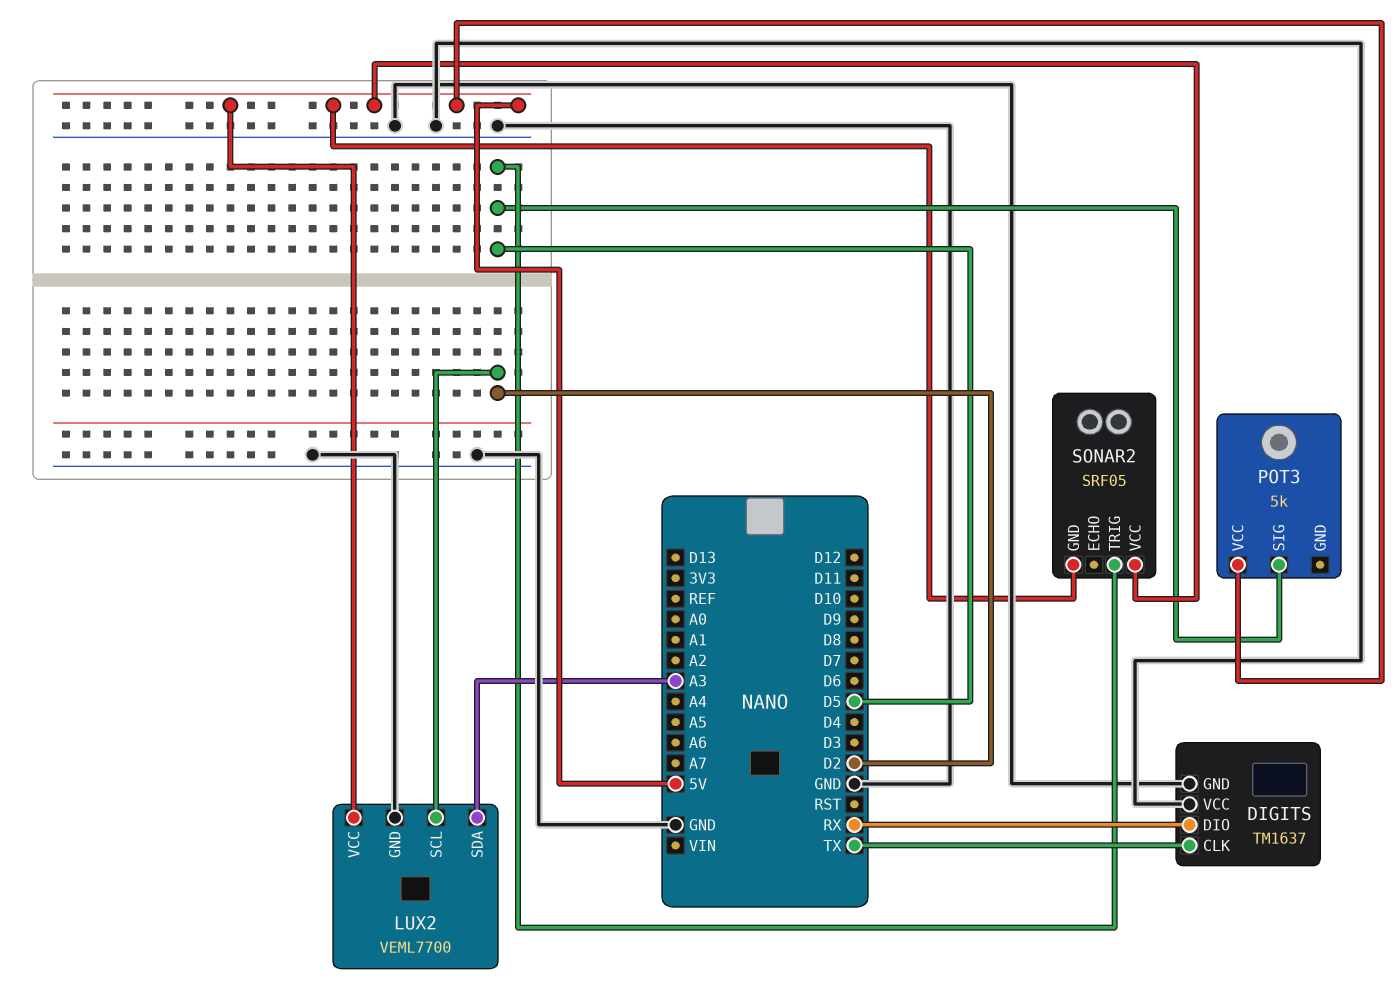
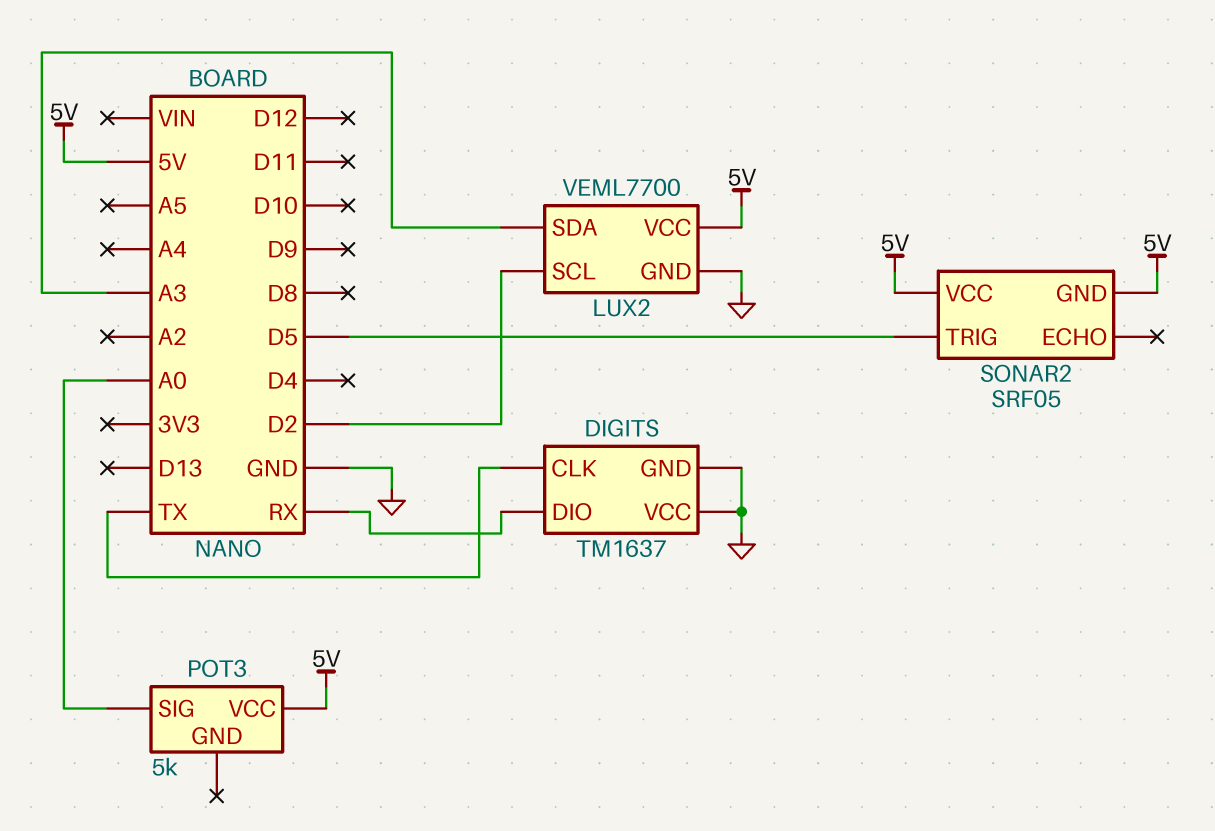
POT3 pin SIG: D5 -> A0

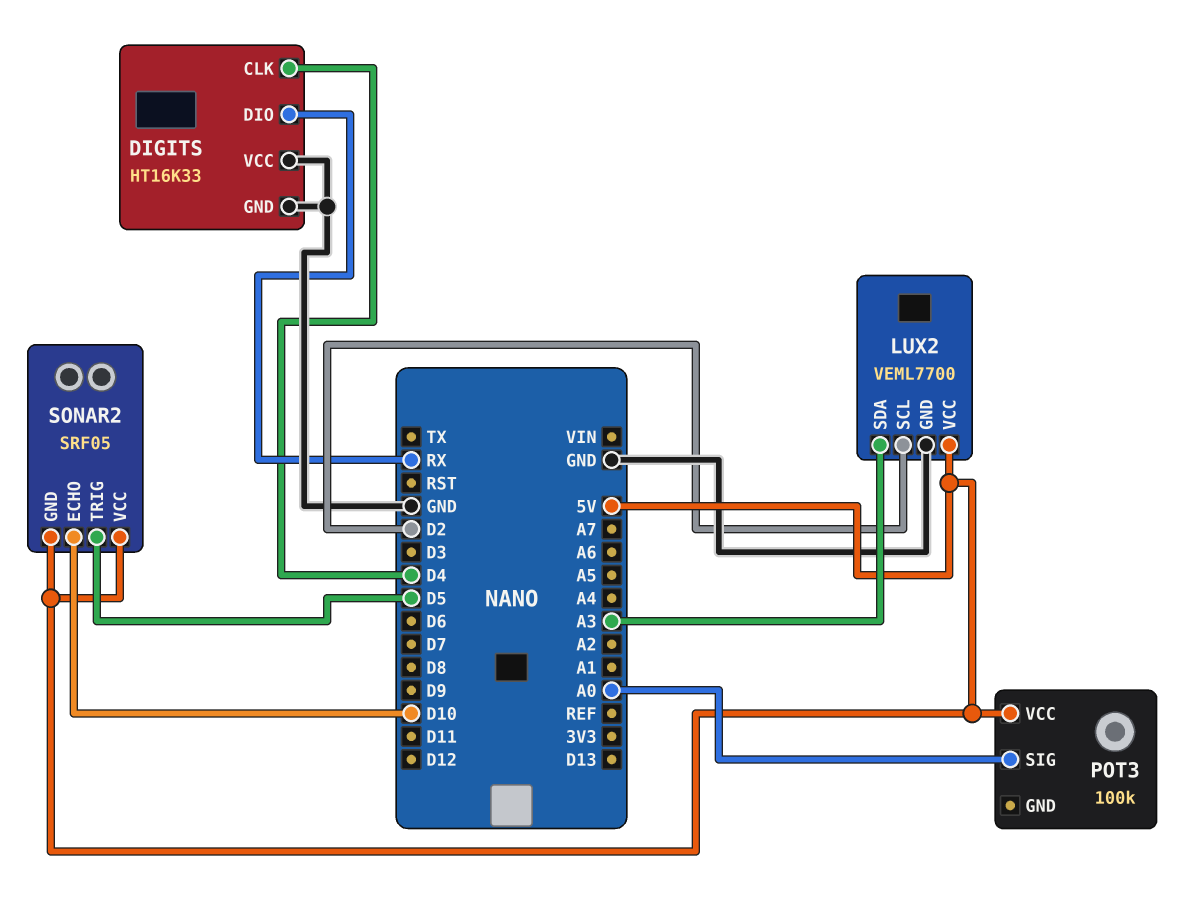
DIGITS: TM1637 -> HT16K33
DIGITS pin CLK: TX -> D4
POT3: 5k -> 100k
SONAR2 pin ECHO: none -> D10

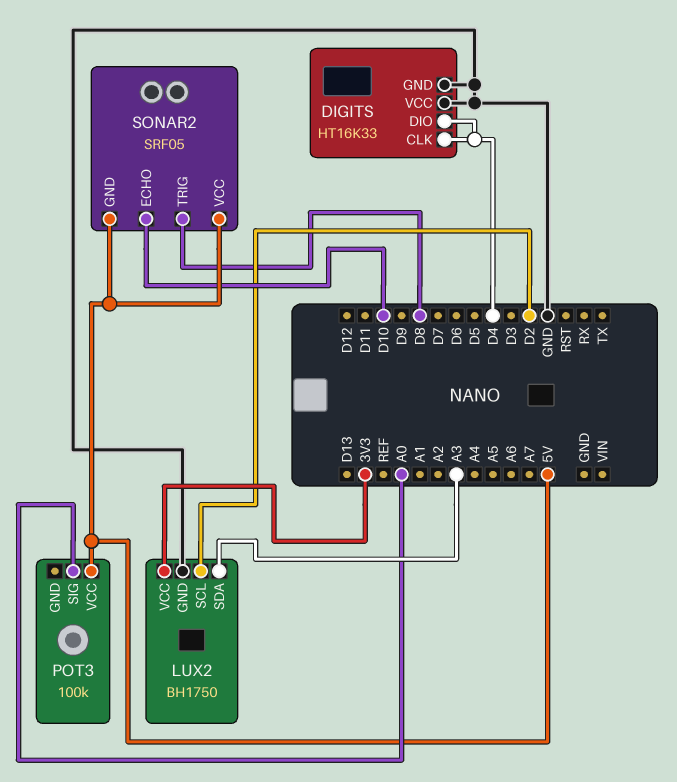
DIGITS pin DIO: RX -> D4
LUX2: VEML7700 -> BH1750
LUX2 pin VCC: 5V -> 3V3
SONAR2 pin TRIG: D5 -> D8

